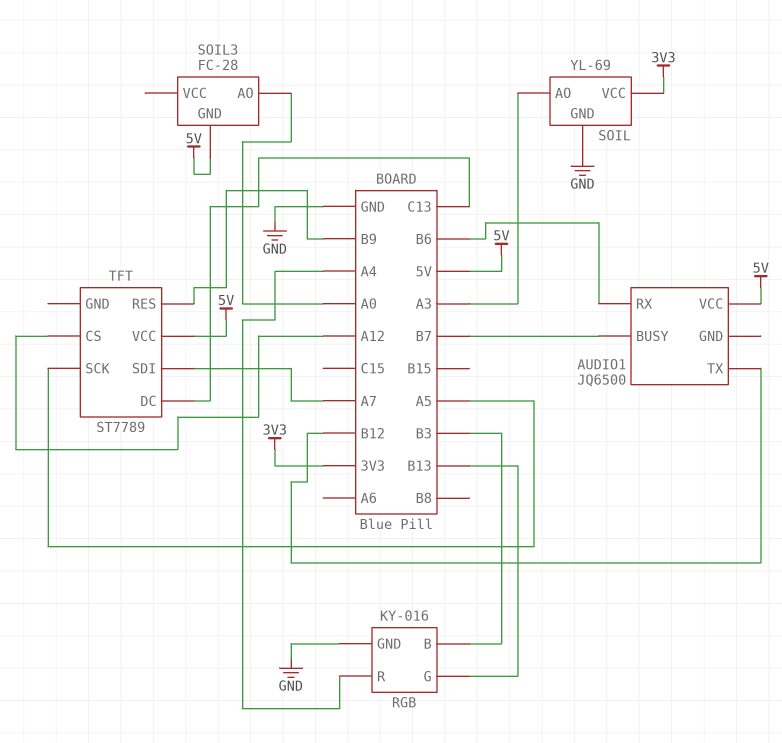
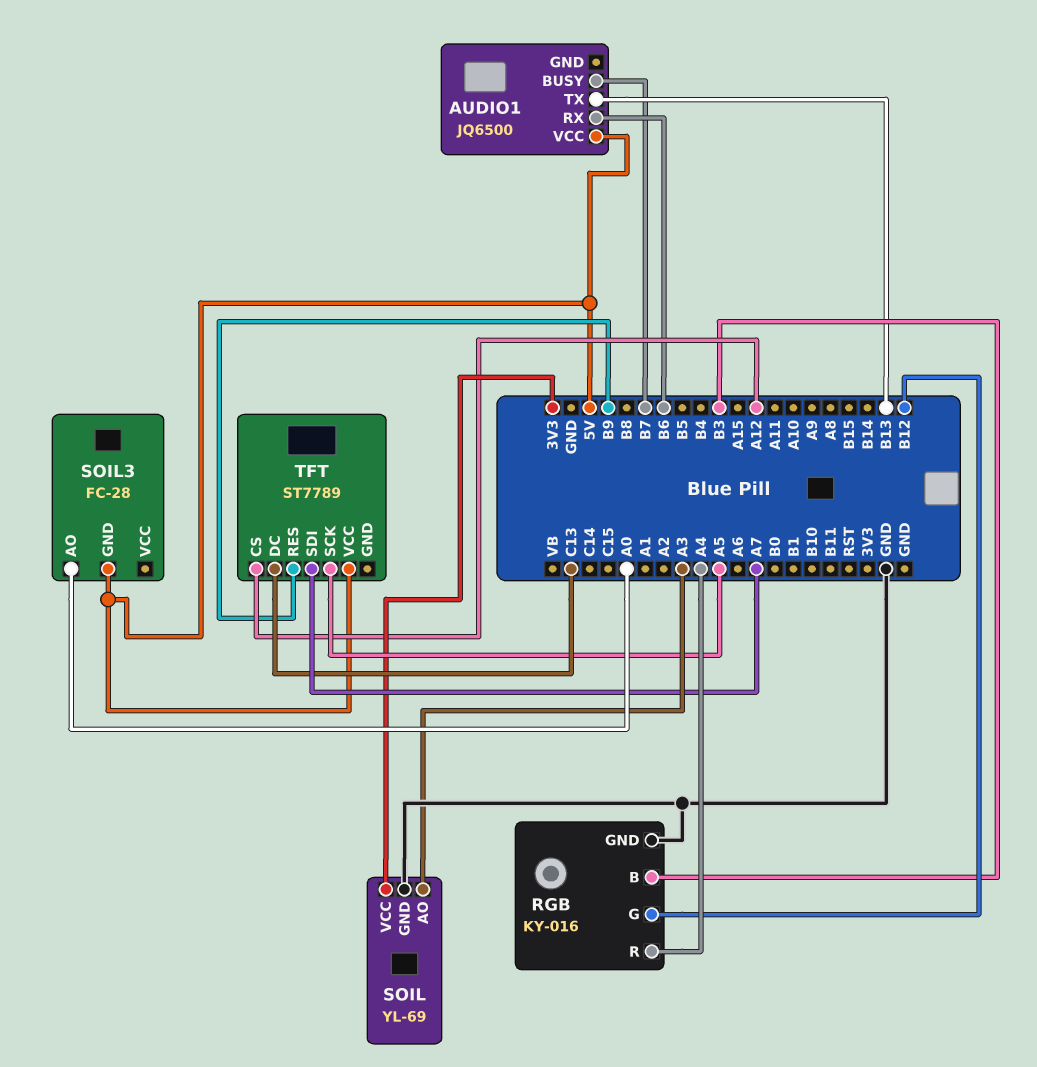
AUDIO1 pin TX: B12 -> B13
RGB pin G: B13 -> B12

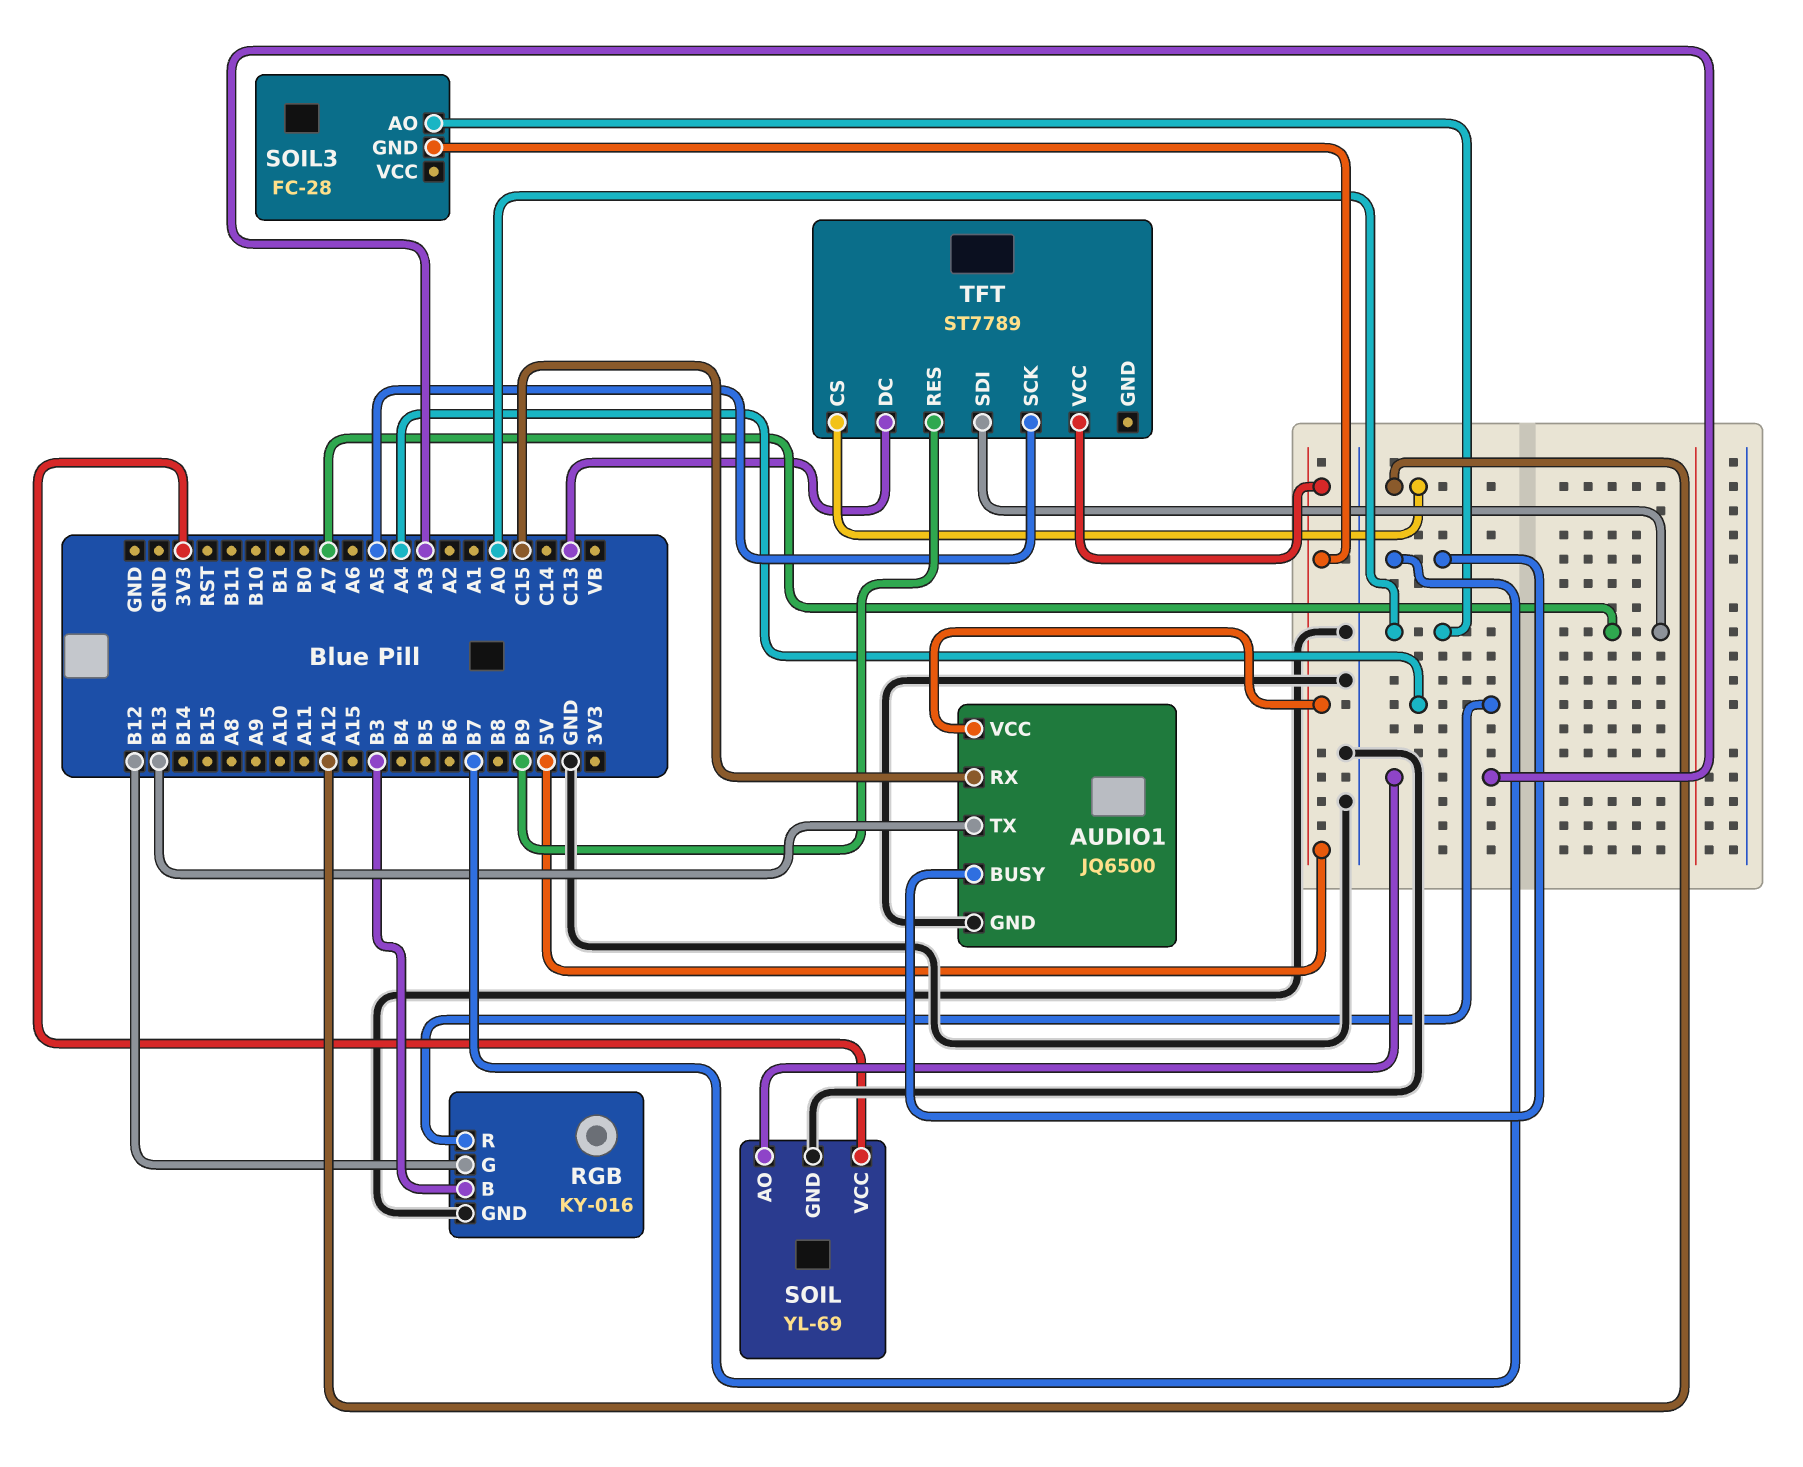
AUDIO1 pin GND: none -> GND
AUDIO1 pin RX: B6 -> C15

